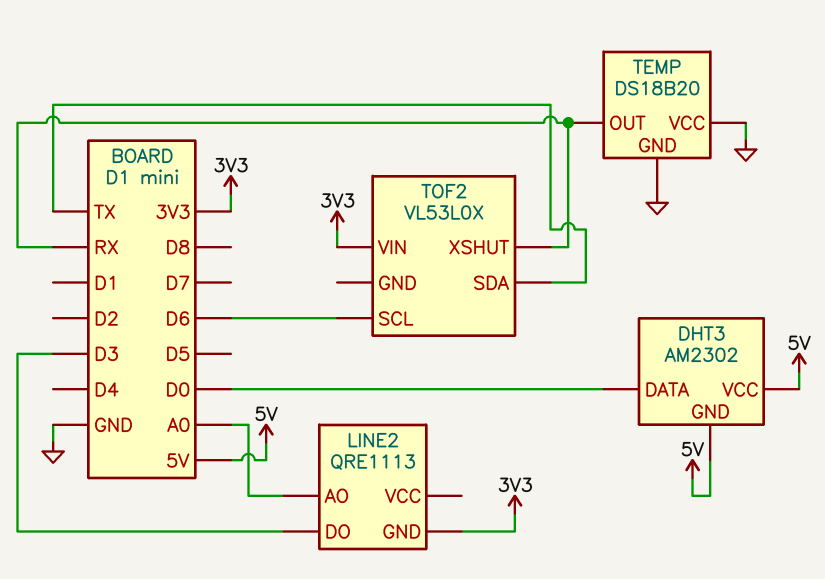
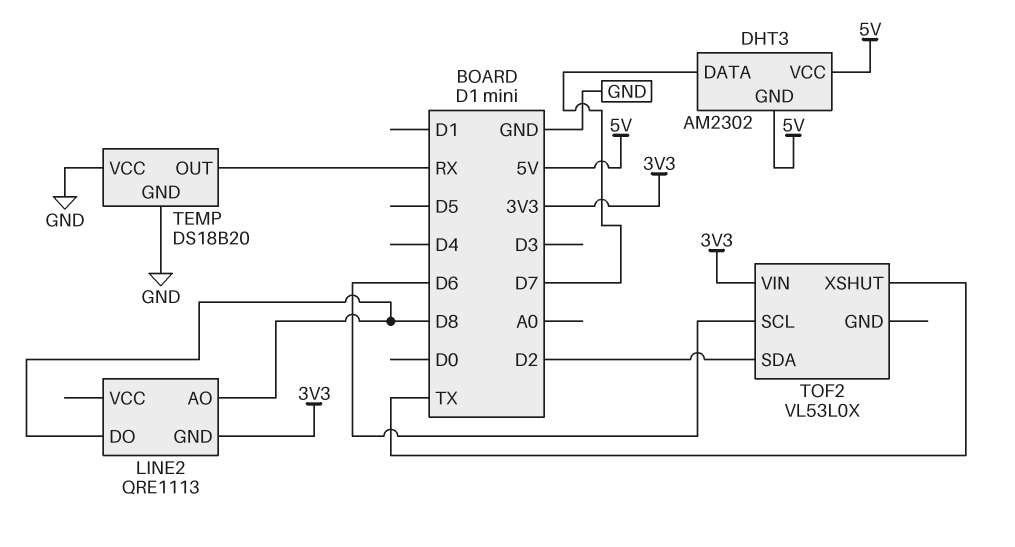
DHT3 pin DATA: D0 -> D7
LINE2 pin AO: A0 -> D8
LINE2 pin DO: D3 -> D8
TOF2 pin SDA: TX -> D2
TOF2 pin XSHUT: RX -> TX

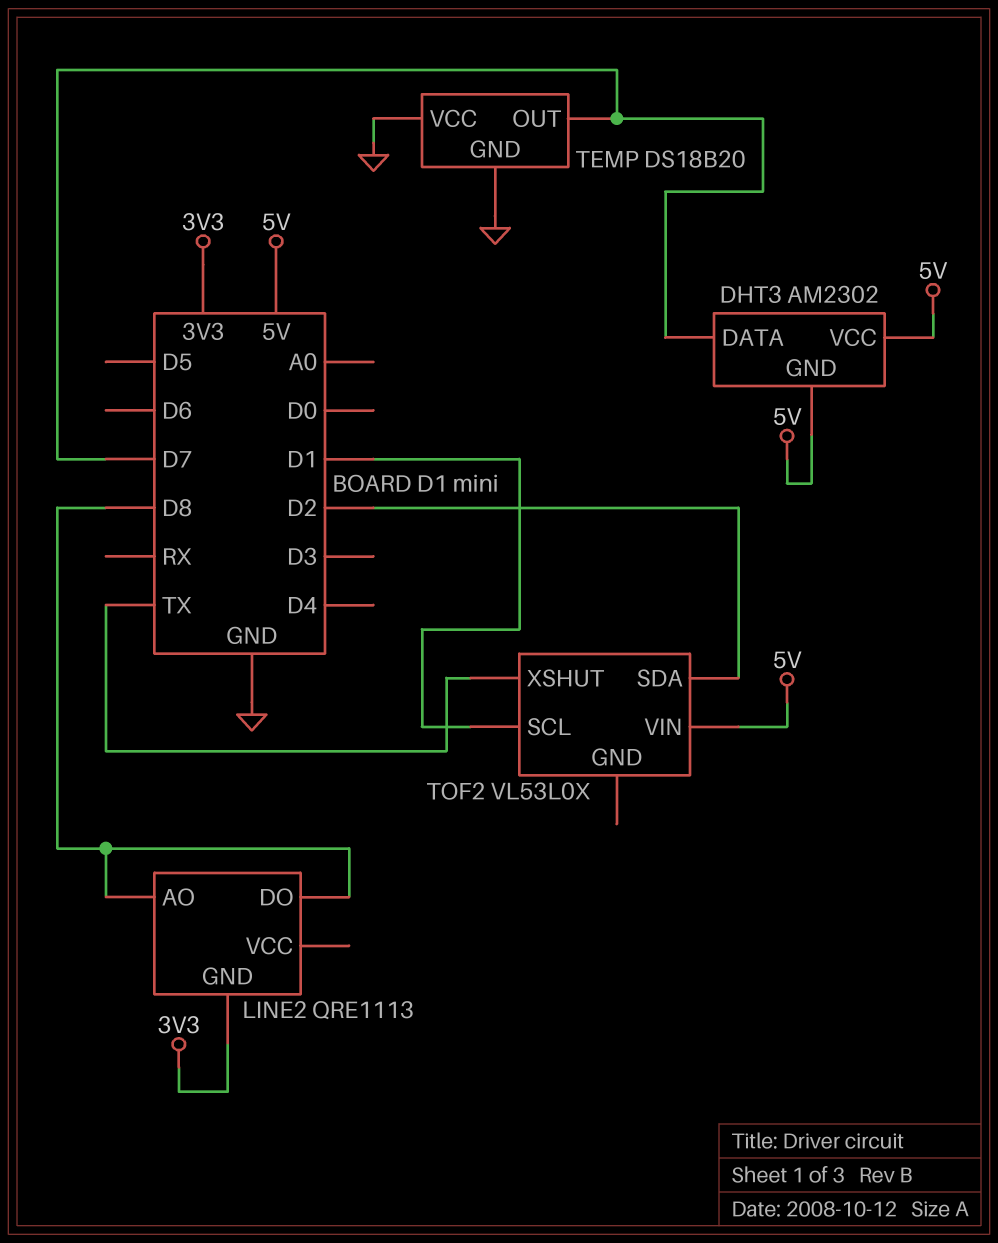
TEMP pin OUT: RX -> D7
TOF2 pin SCL: D6 -> D1
TOF2 pin VIN: 3V3 -> 5V

